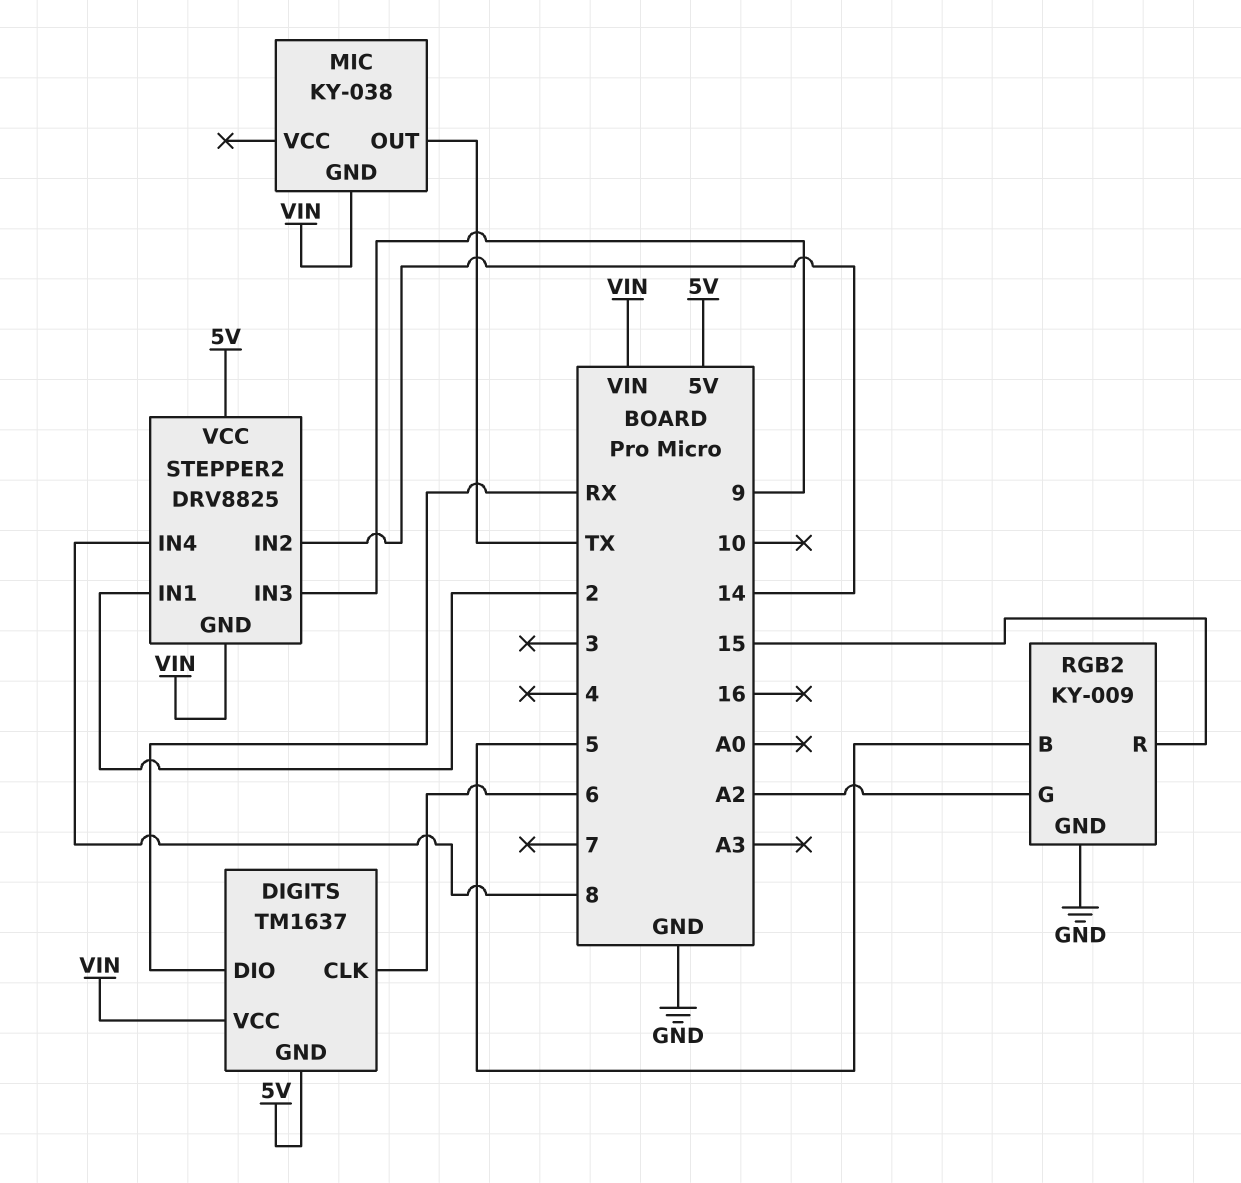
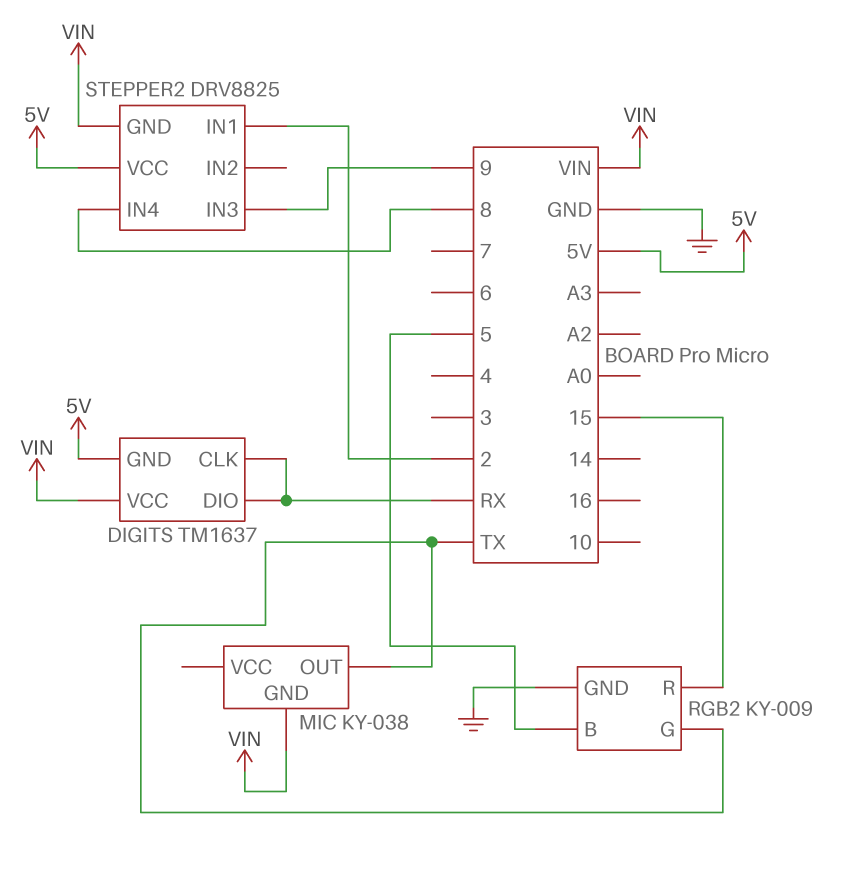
DIGITS pin CLK: 6 -> RX
RGB2 pin G: A2 -> TX
STEPPER2 pin IN2: 14 -> none

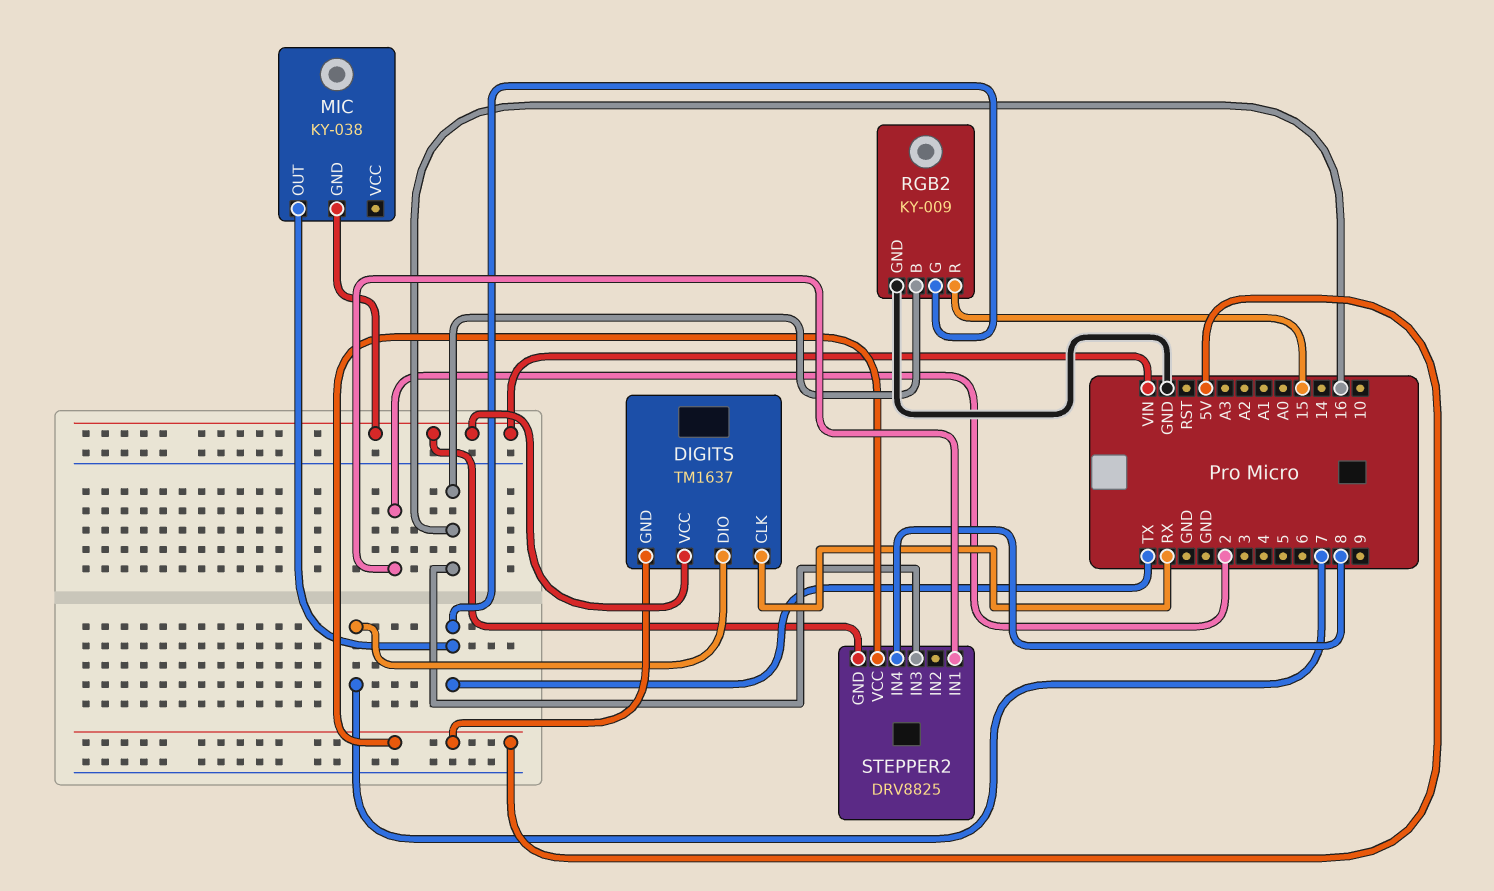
DIGITS pin DIO: RX -> 7
RGB2 pin B: 5 -> 16
STEPPER2 pin IN3: 9 -> 16

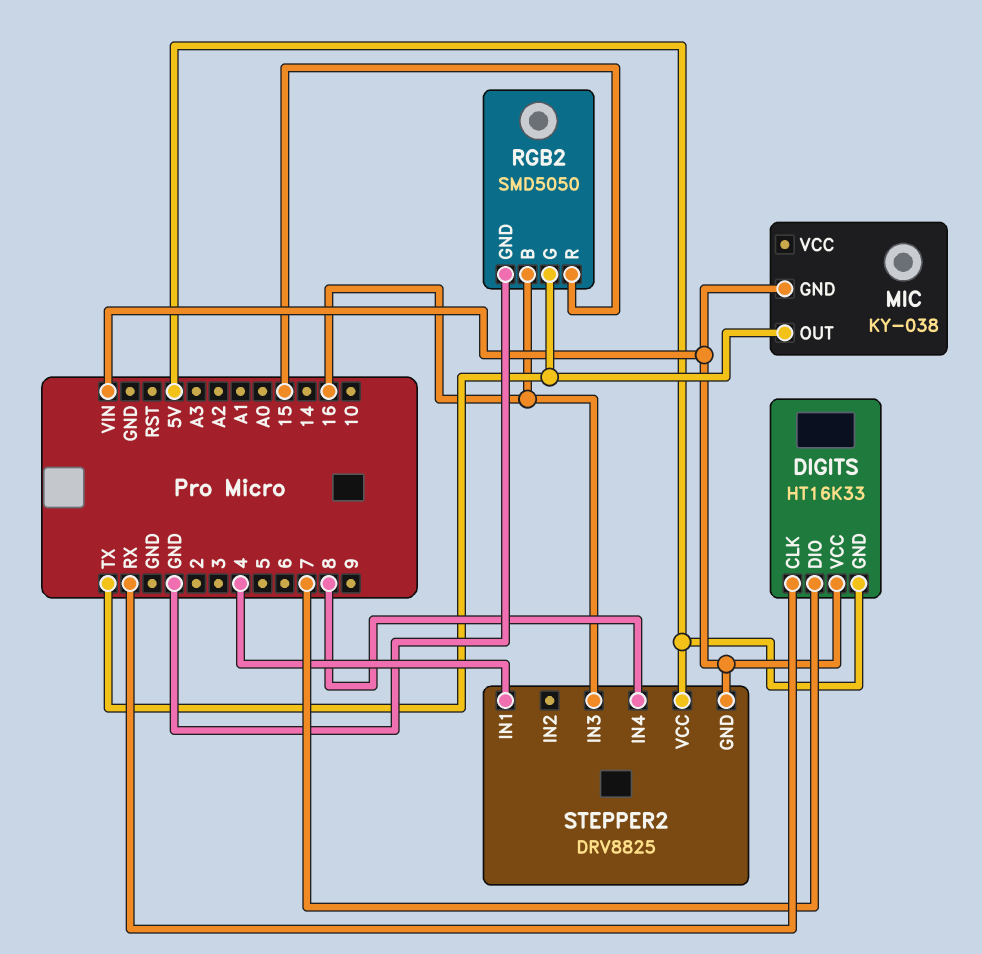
DIGITS: TM1637 -> HT16K33
RGB2: KY-009 -> SMD5050
STEPPER2 pin IN1: 2 -> 4

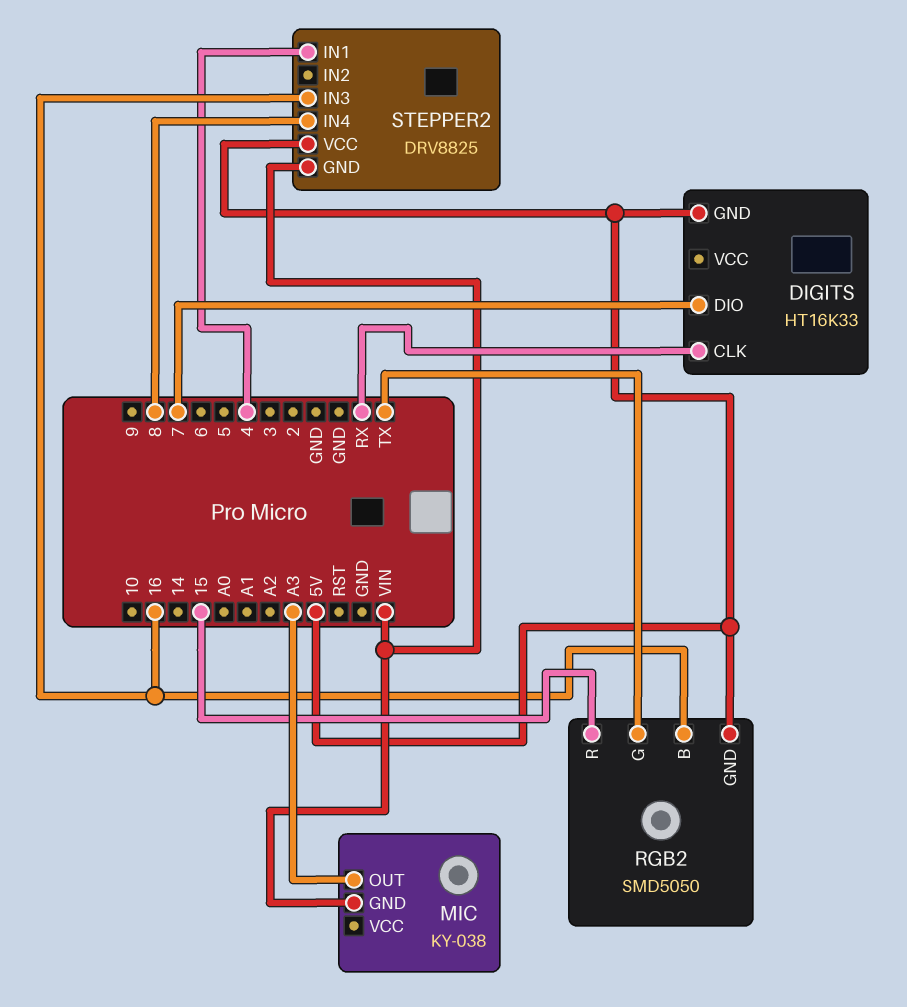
DIGITS pin VCC: VIN -> none
MIC pin OUT: TX -> A3
RGB2 pin GND: GND -> 5V

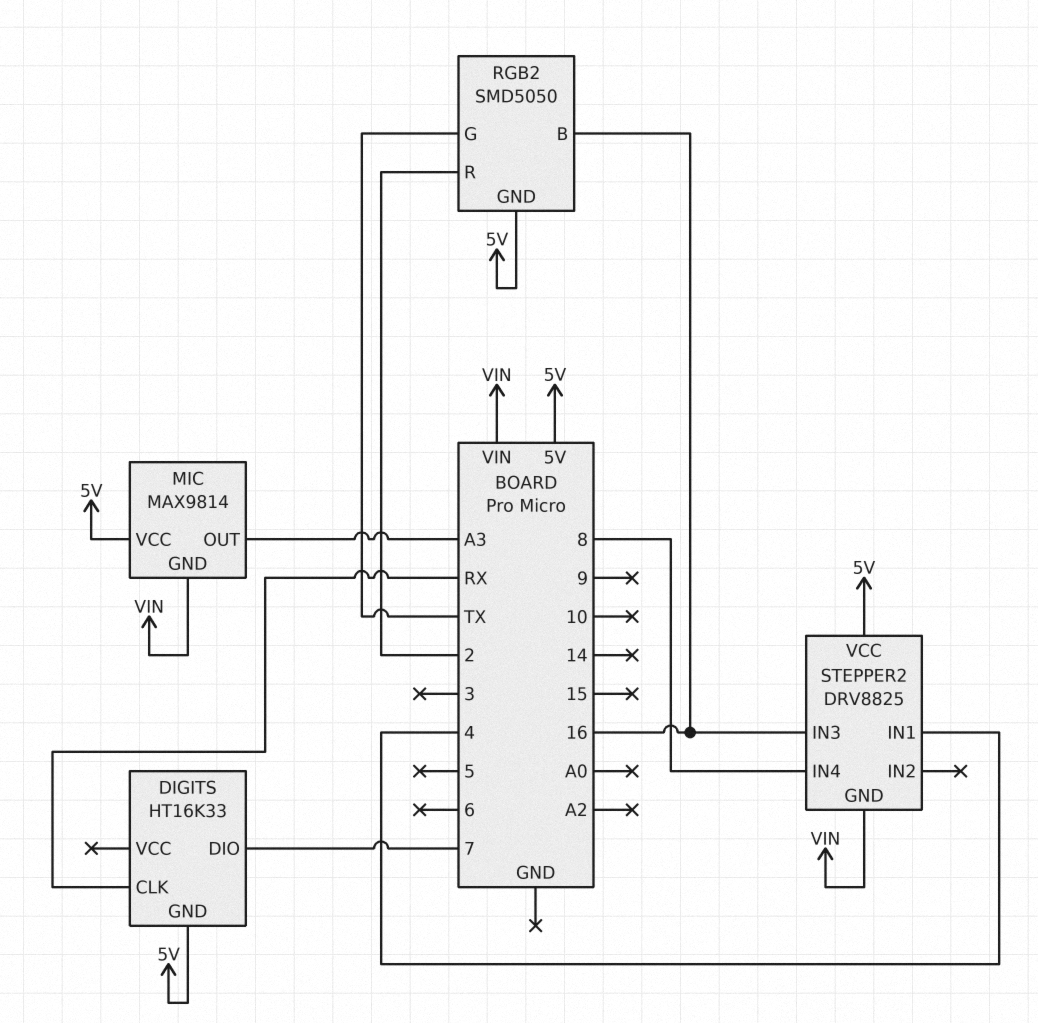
MIC: KY-038 -> MAX9814
MIC pin VCC: none -> 5V
RGB2 pin R: 15 -> 2

